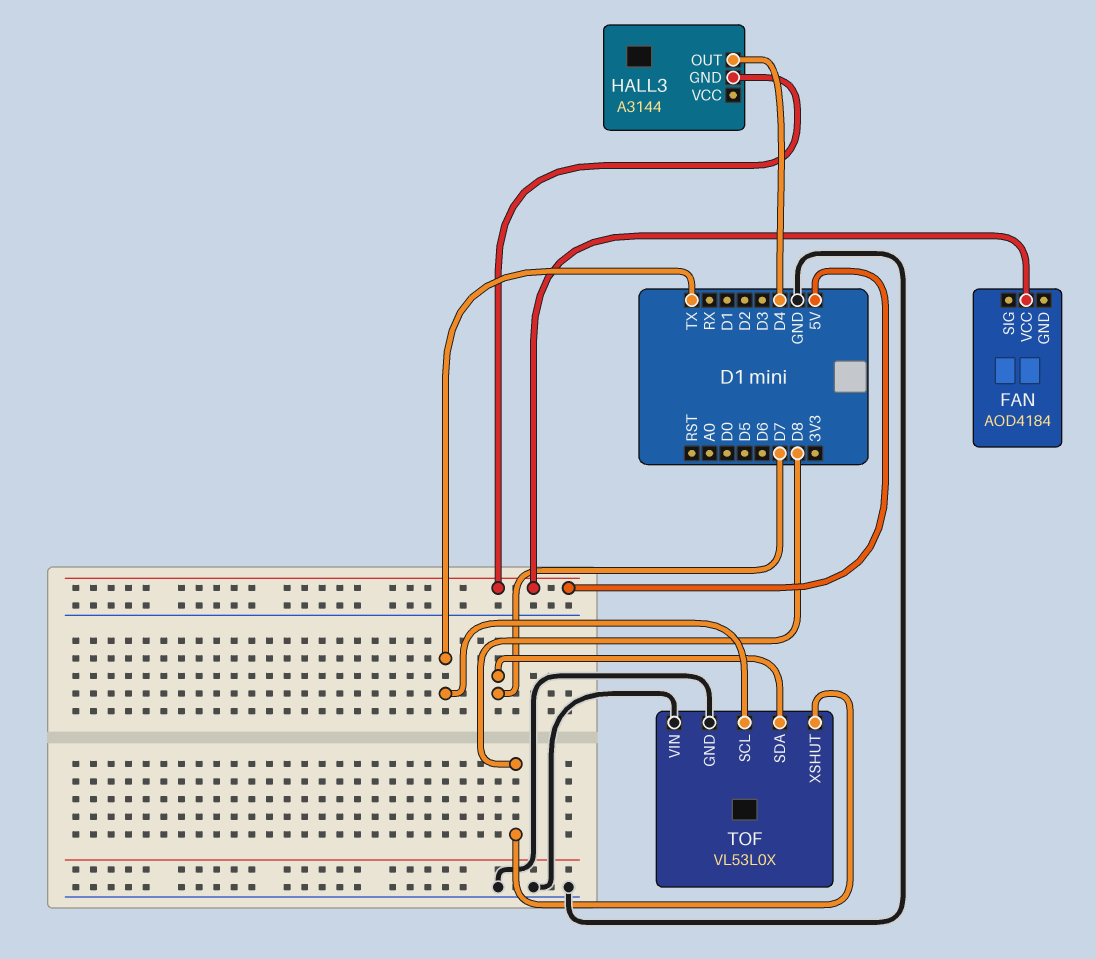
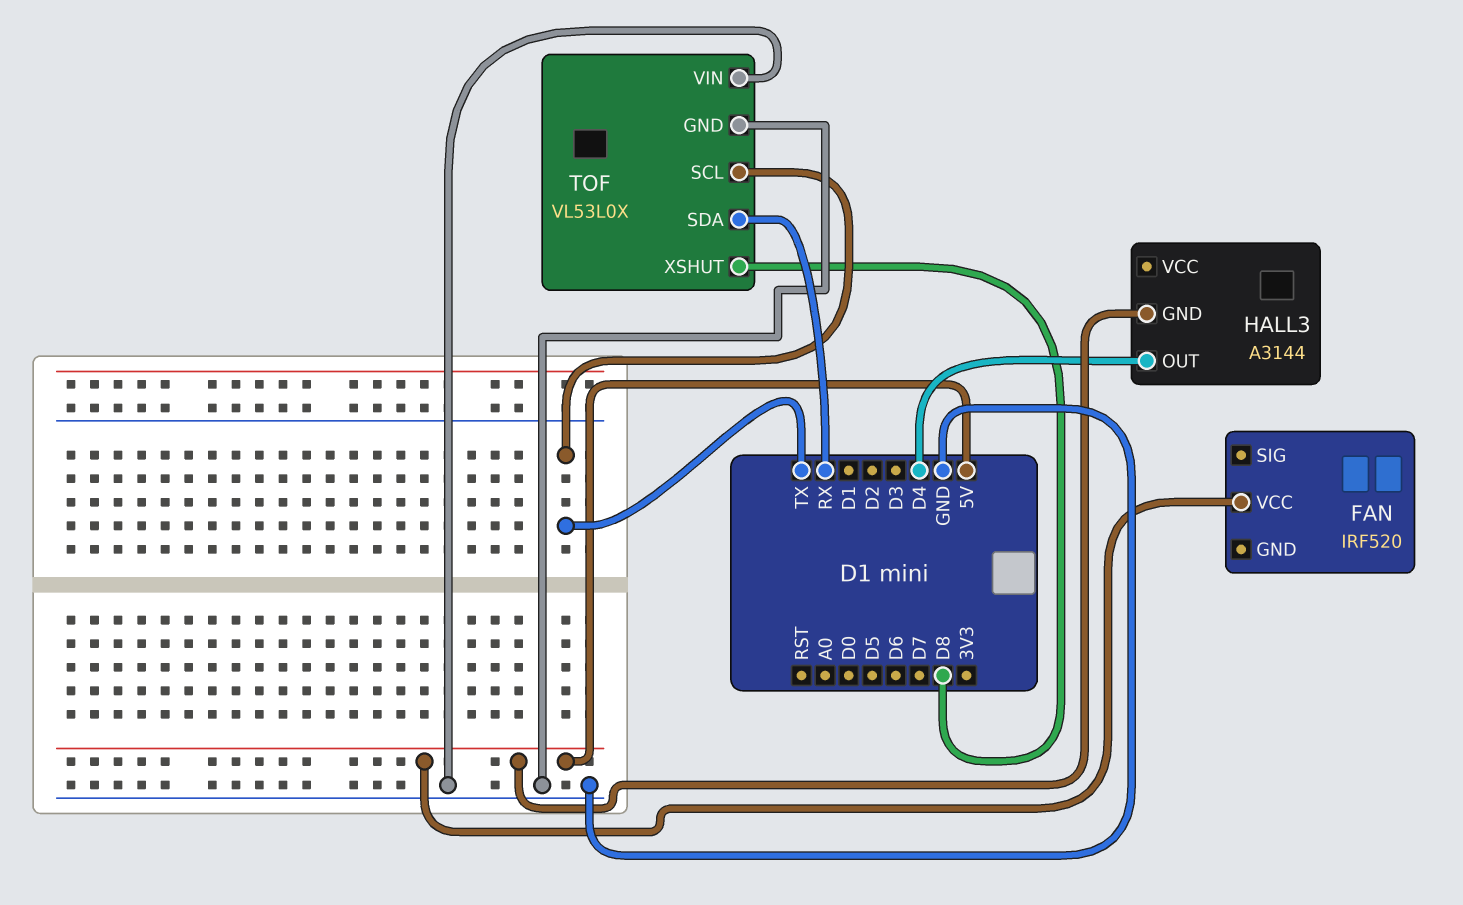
FAN: AOD4184 -> IRF520
TOF pin SDA: D7 -> RX

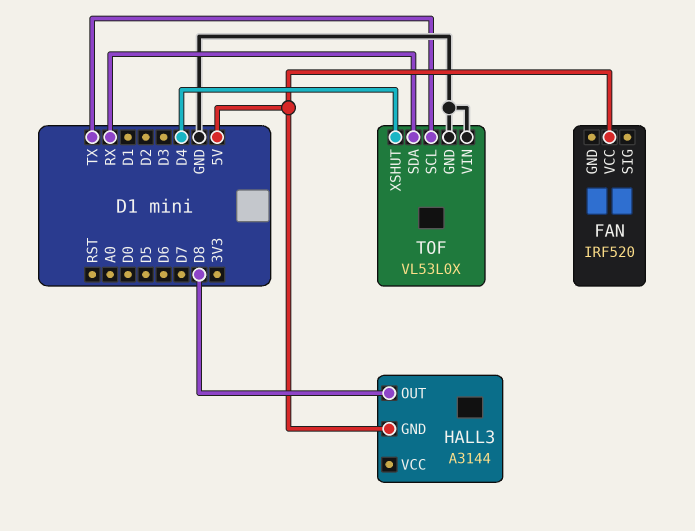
HALL3 pin OUT: D4 -> D8
TOF pin XSHUT: D8 -> D4

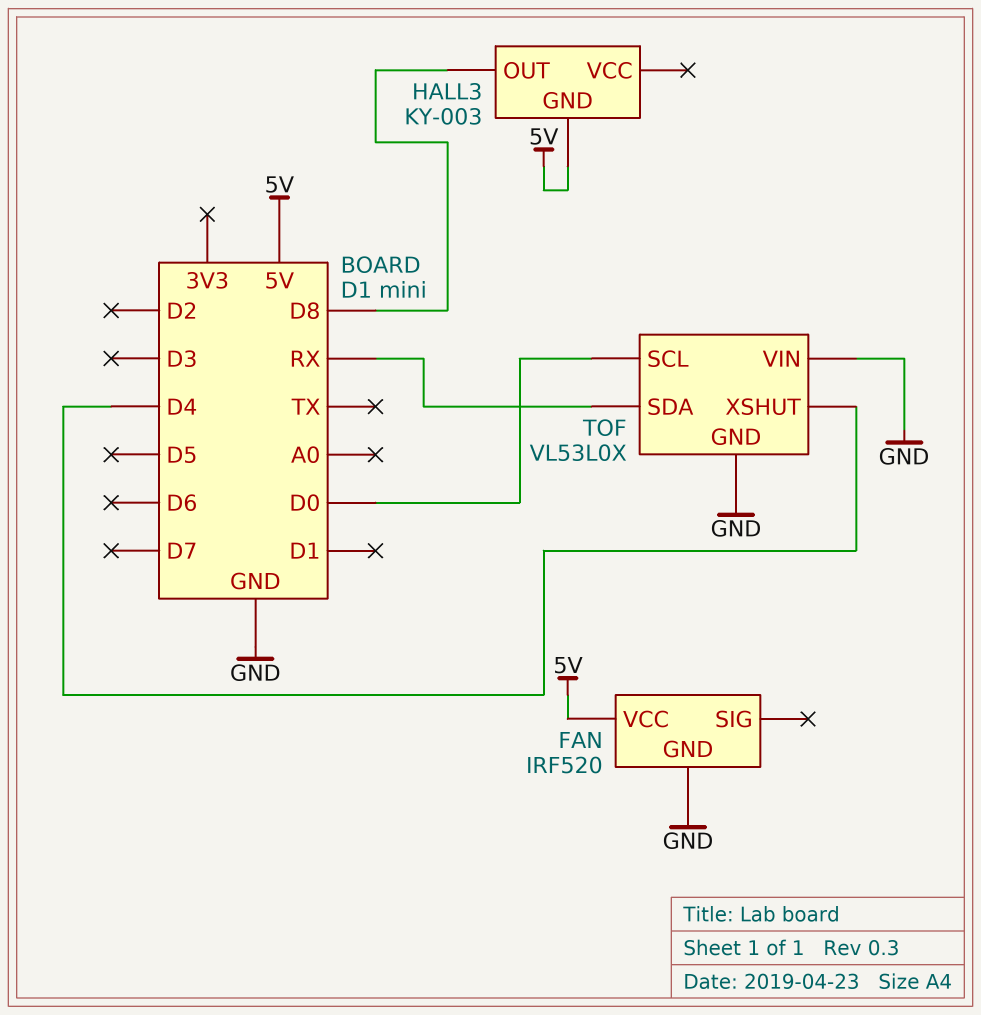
FAN pin GND: none -> GND
HALL3: A3144 -> KY-003
TOF pin SCL: TX -> D0

